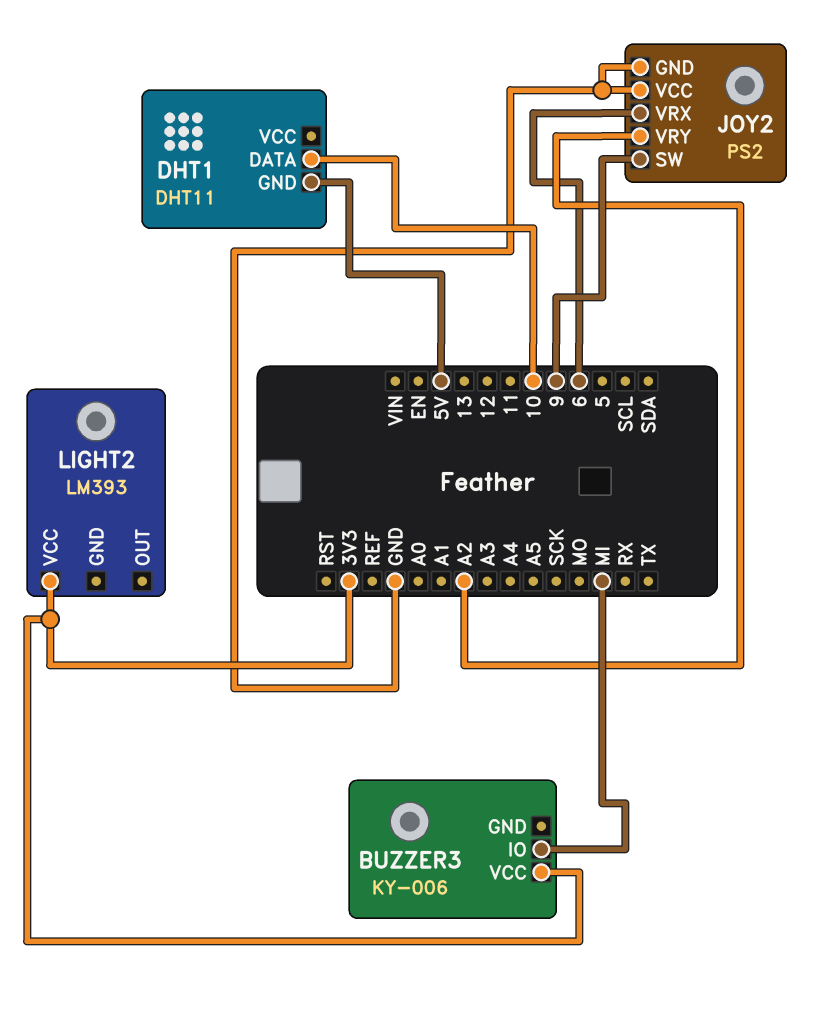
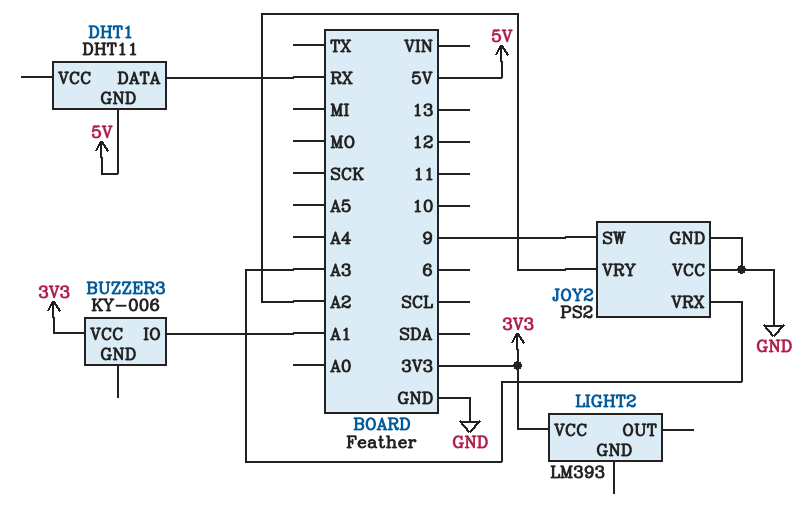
BUZZER3 pin IO: MI -> A1
DHT1 pin DATA: 10 -> RX
JOY2 pin VRX: 6 -> A3

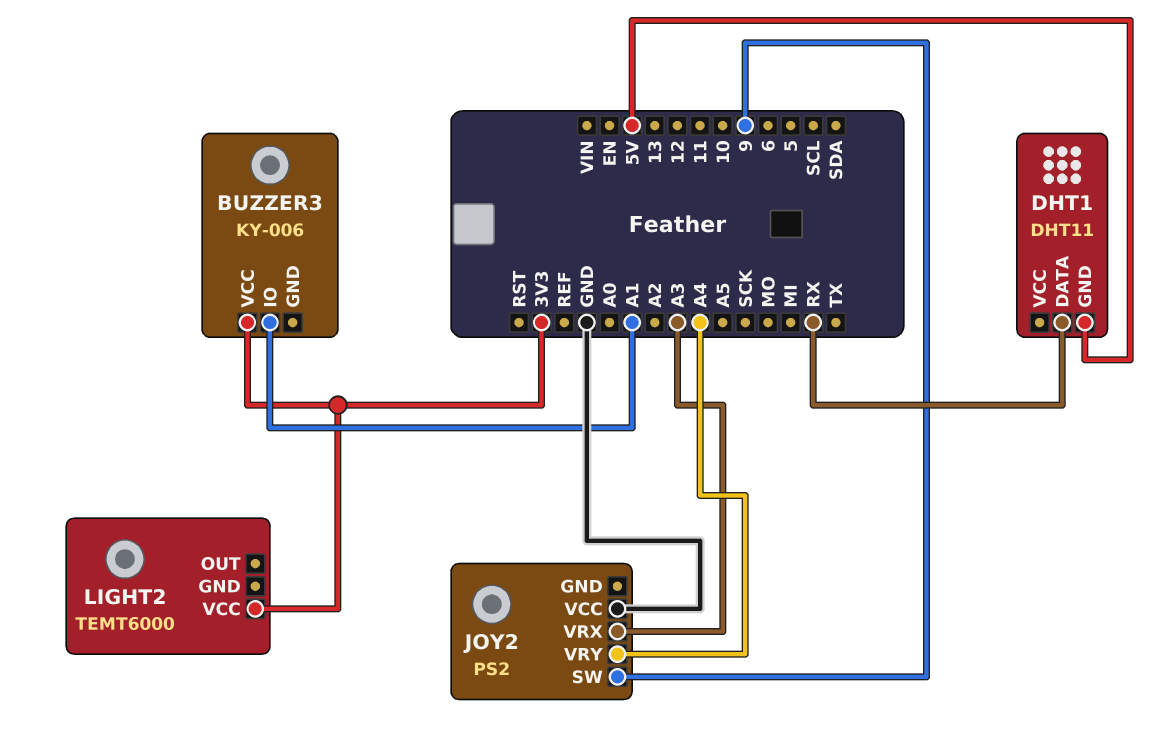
JOY2 pin GND: GND -> none
JOY2 pin VRY: A2 -> A4
LIGHT2: LM393 -> TEMT6000

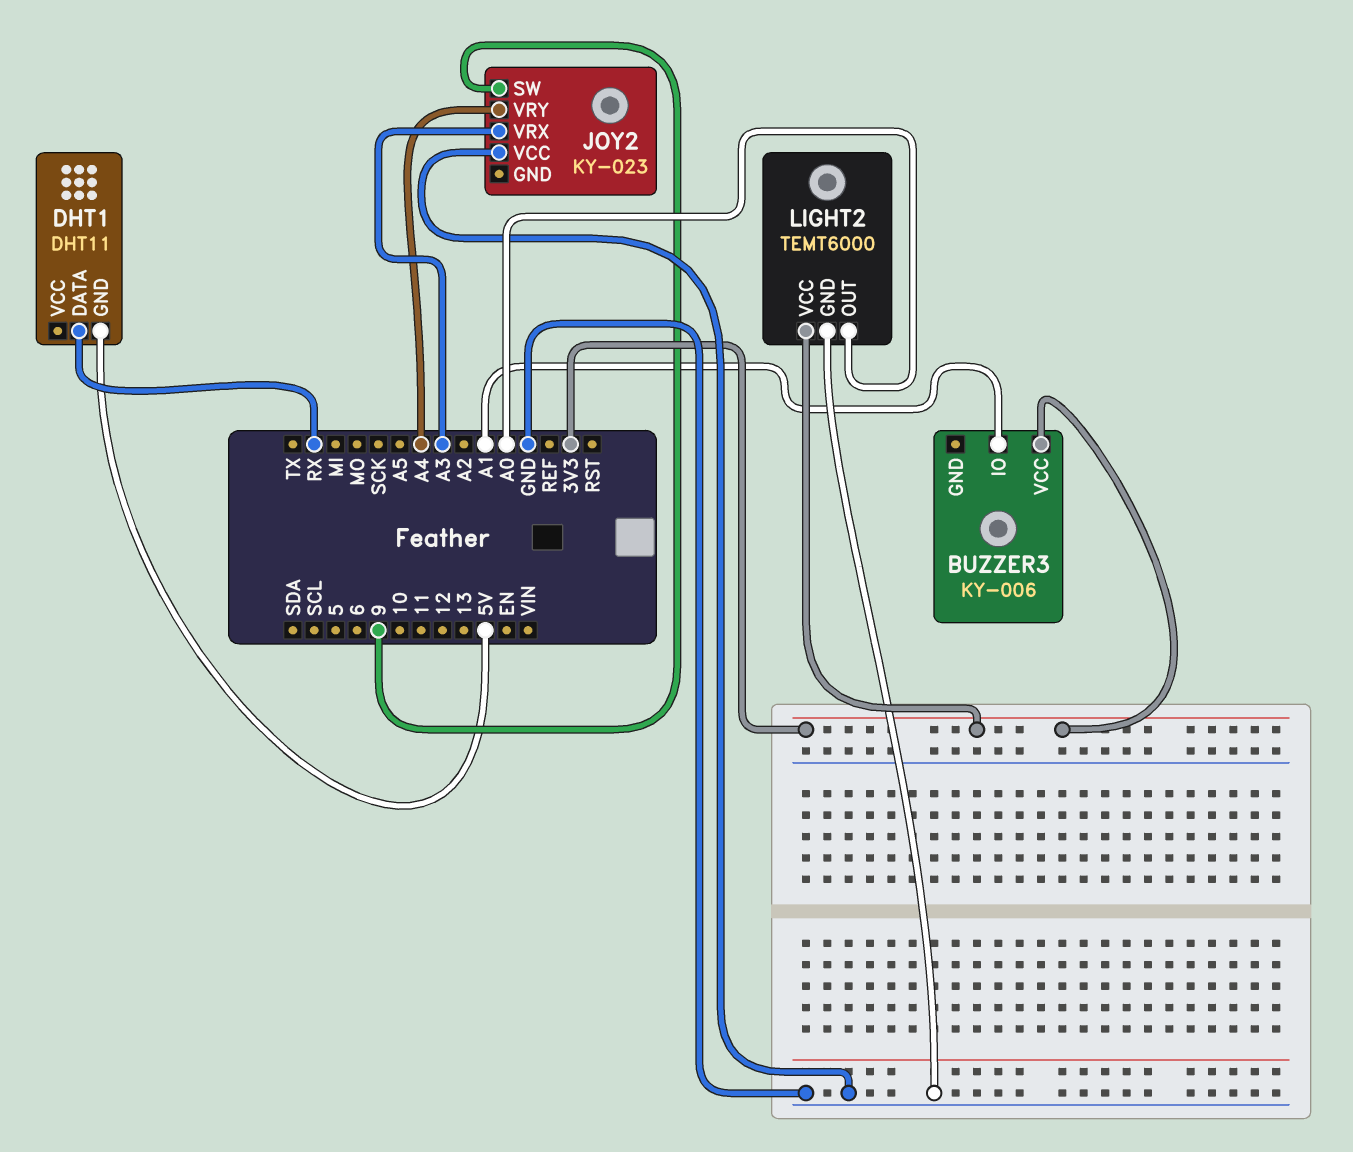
JOY2: PS2 -> KY-023
LIGHT2 pin GND: none -> GND
LIGHT2 pin OUT: none -> A0

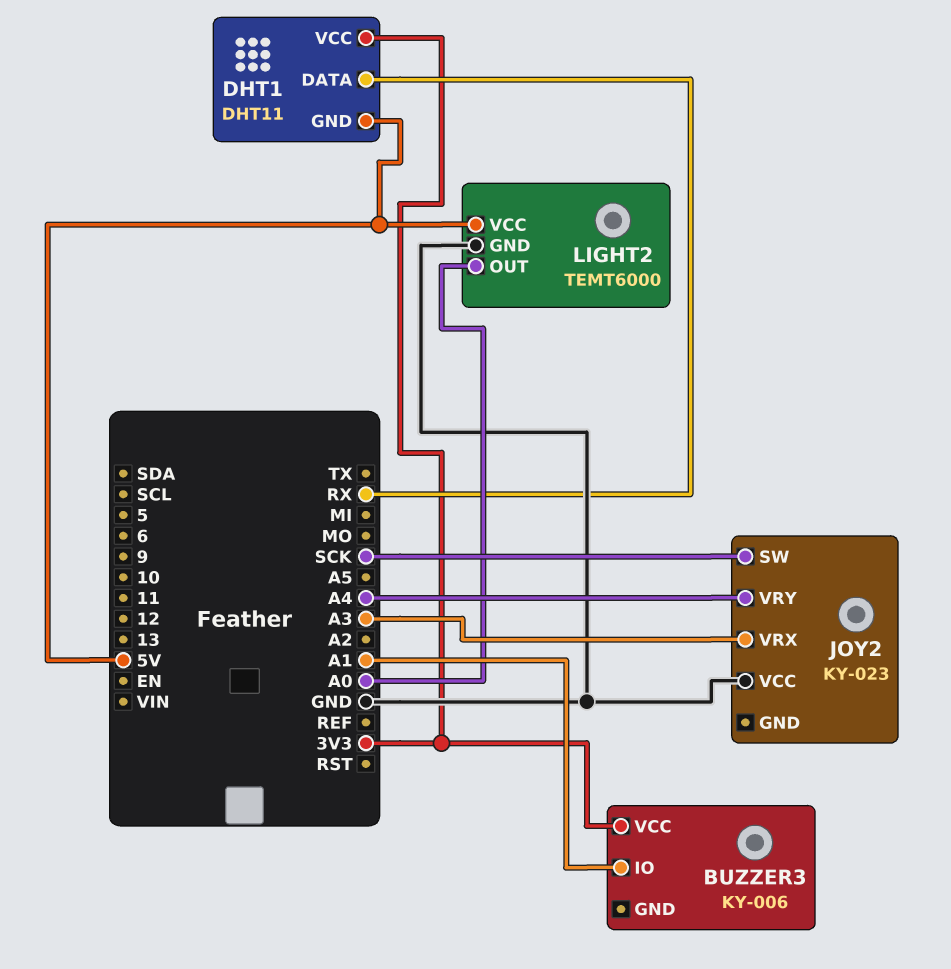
DHT1 pin VCC: none -> 3V3
JOY2 pin SW: 9 -> SCK
LIGHT2 pin VCC: 3V3 -> 5V

